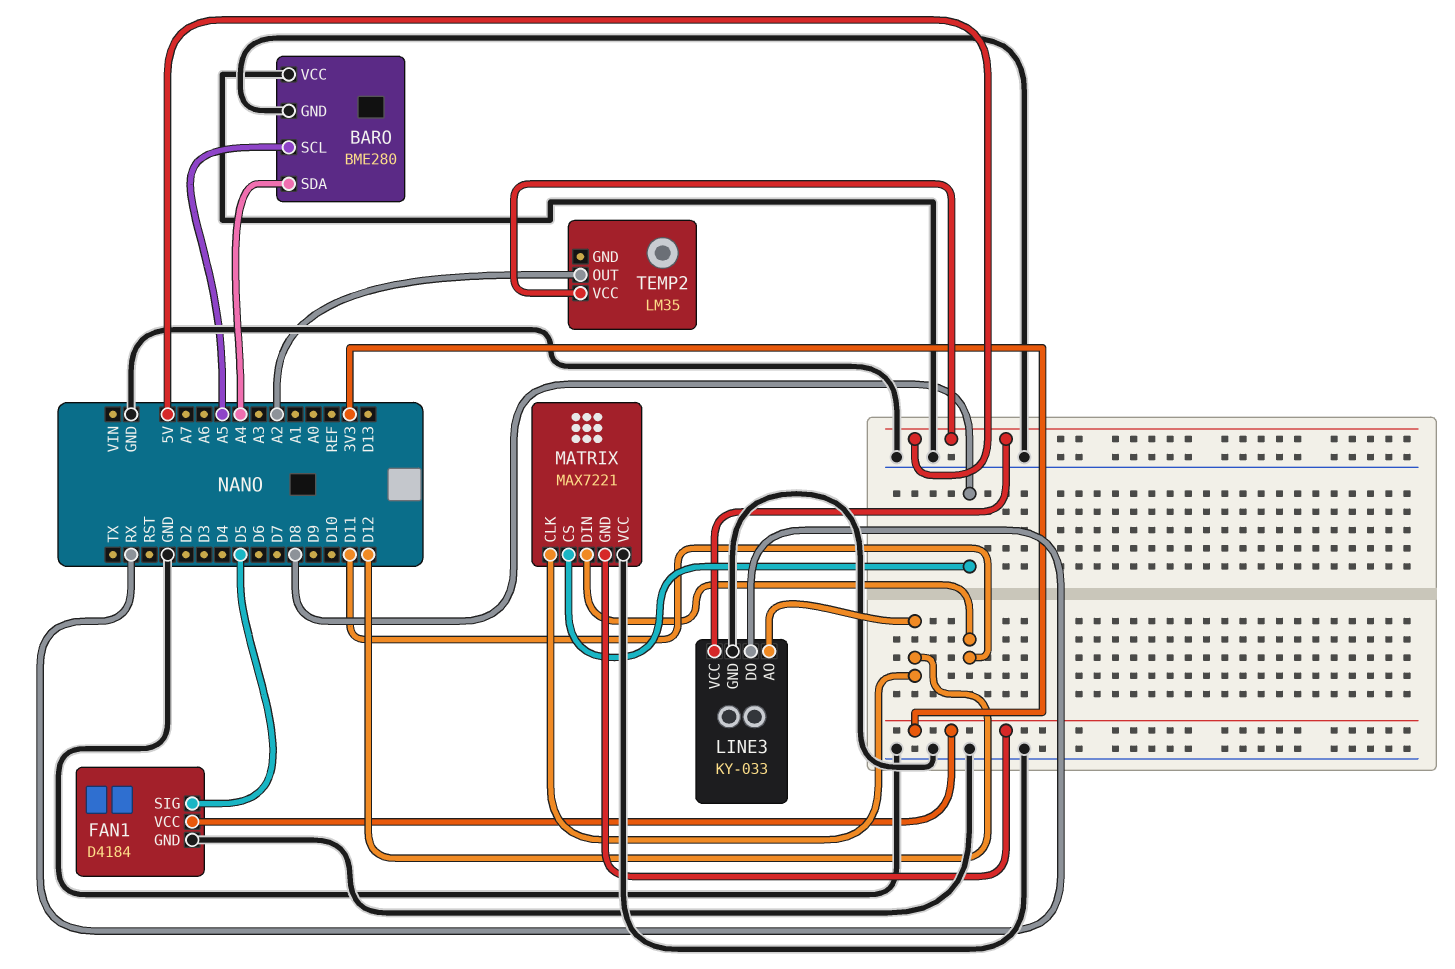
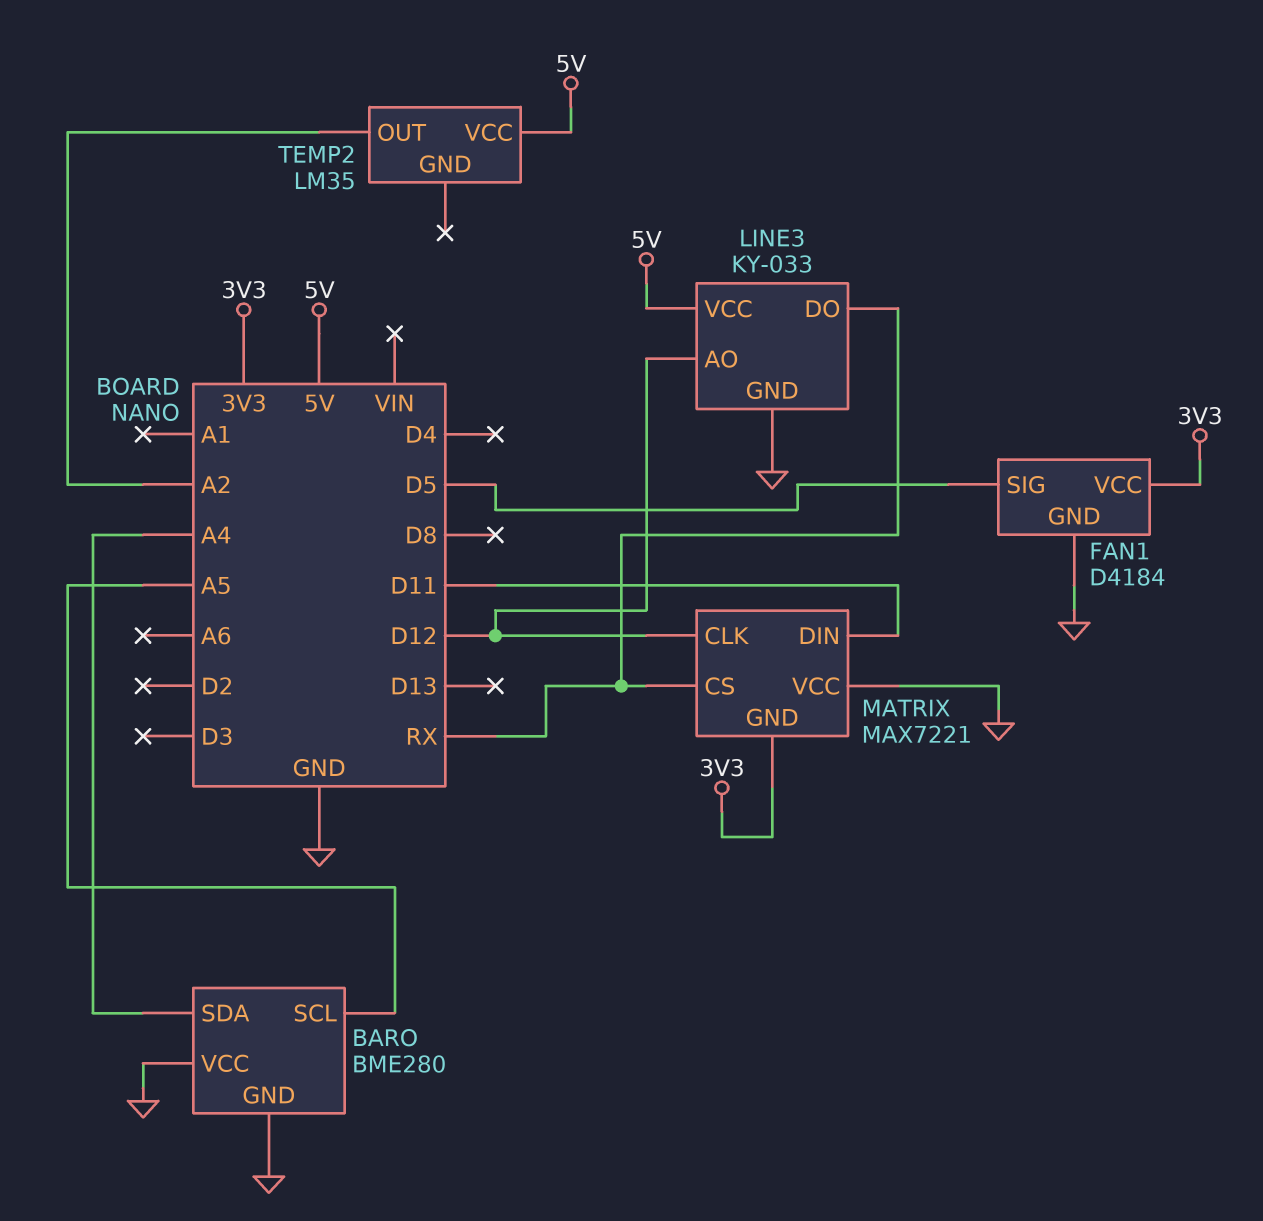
MATRIX pin CS: D8 -> RX

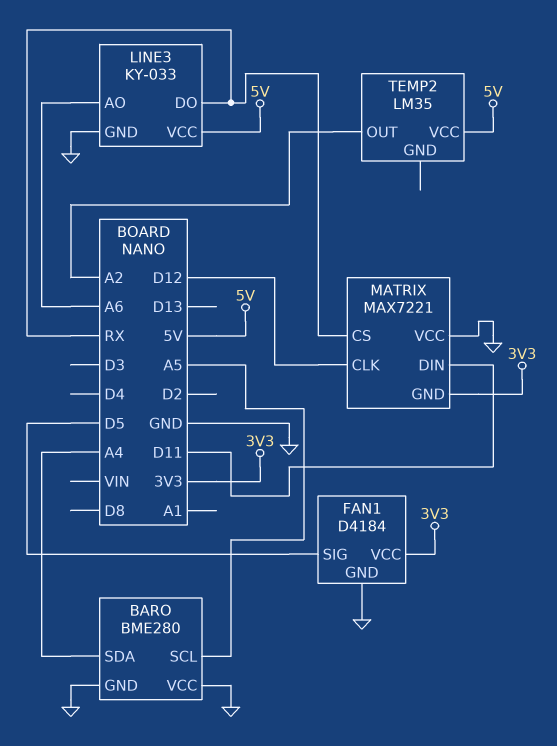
LINE3 pin AO: D12 -> A6

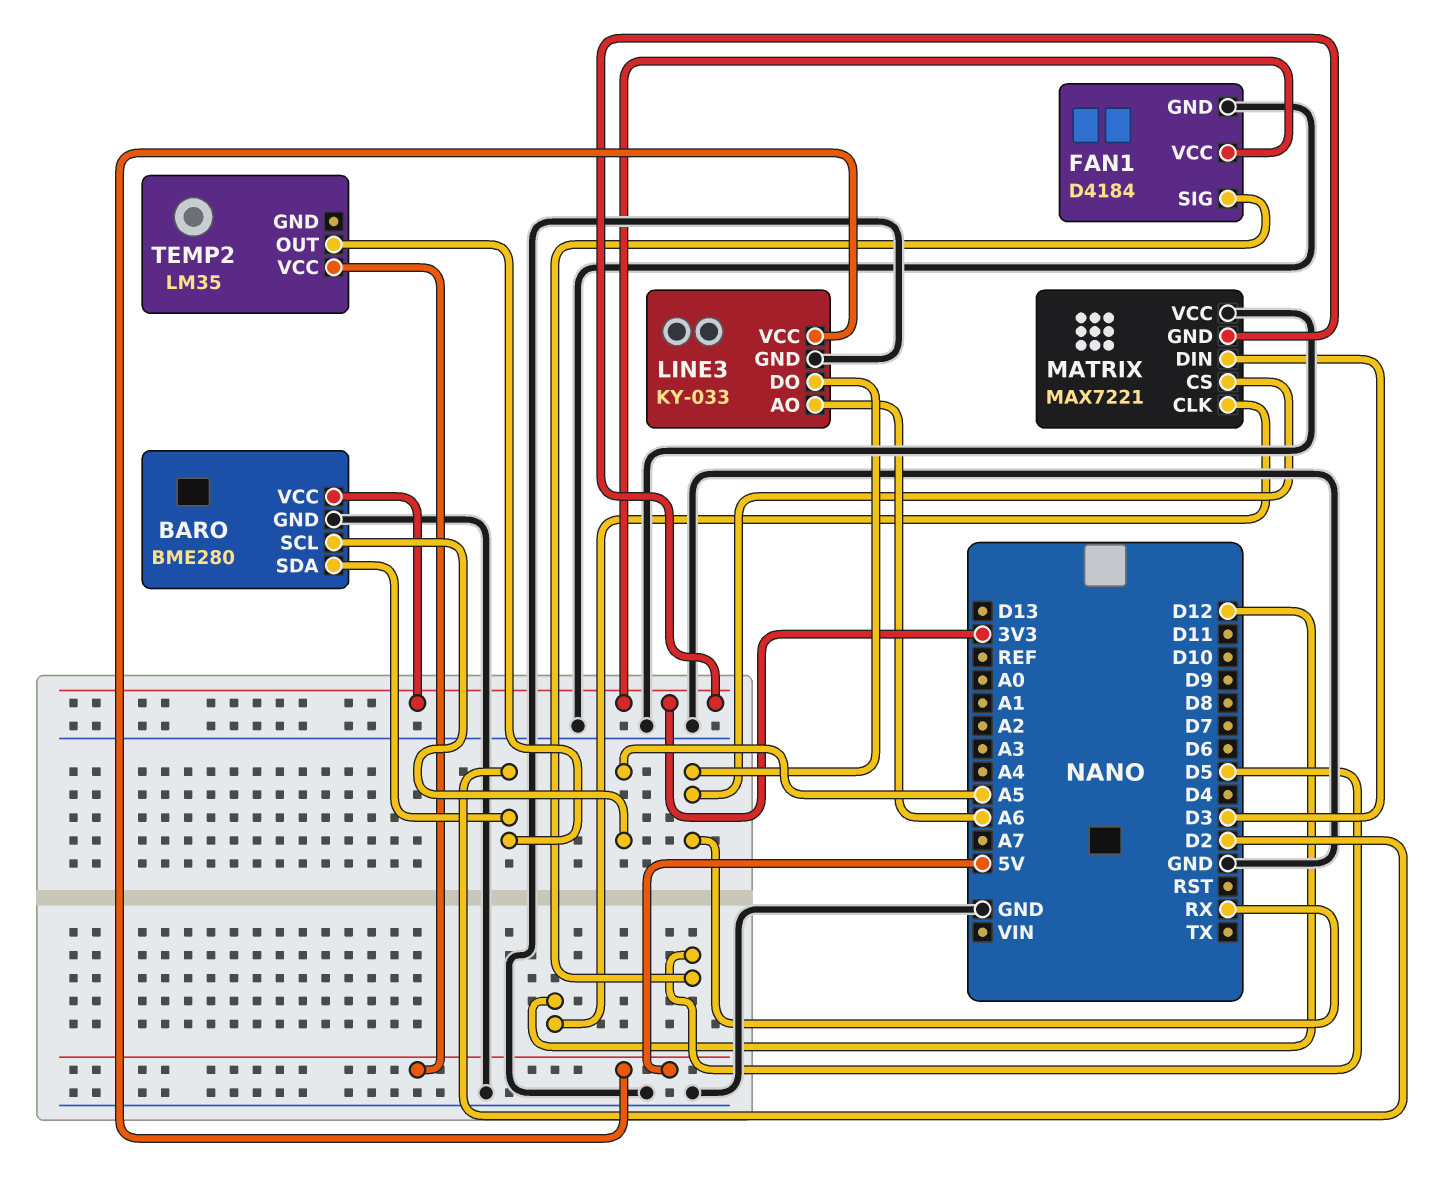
BARO pin SDA: A4 -> D2
BARO pin VCC: GND -> 3V3
MATRIX pin DIN: D11 -> D3
TEMP2 pin OUT: A2 -> D2

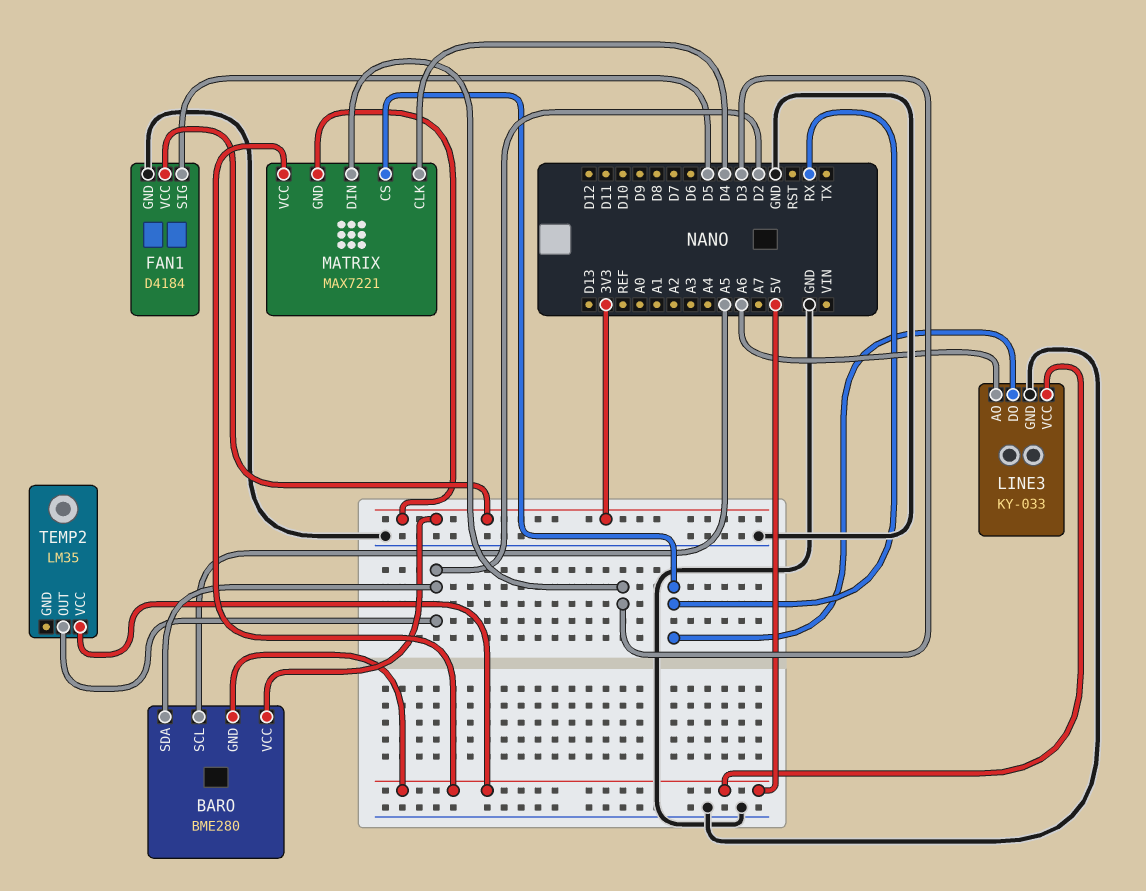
BARO pin GND: GND -> 5V
MATRIX pin CLK: D12 -> D4
MATRIX pin VCC: GND -> 5V

